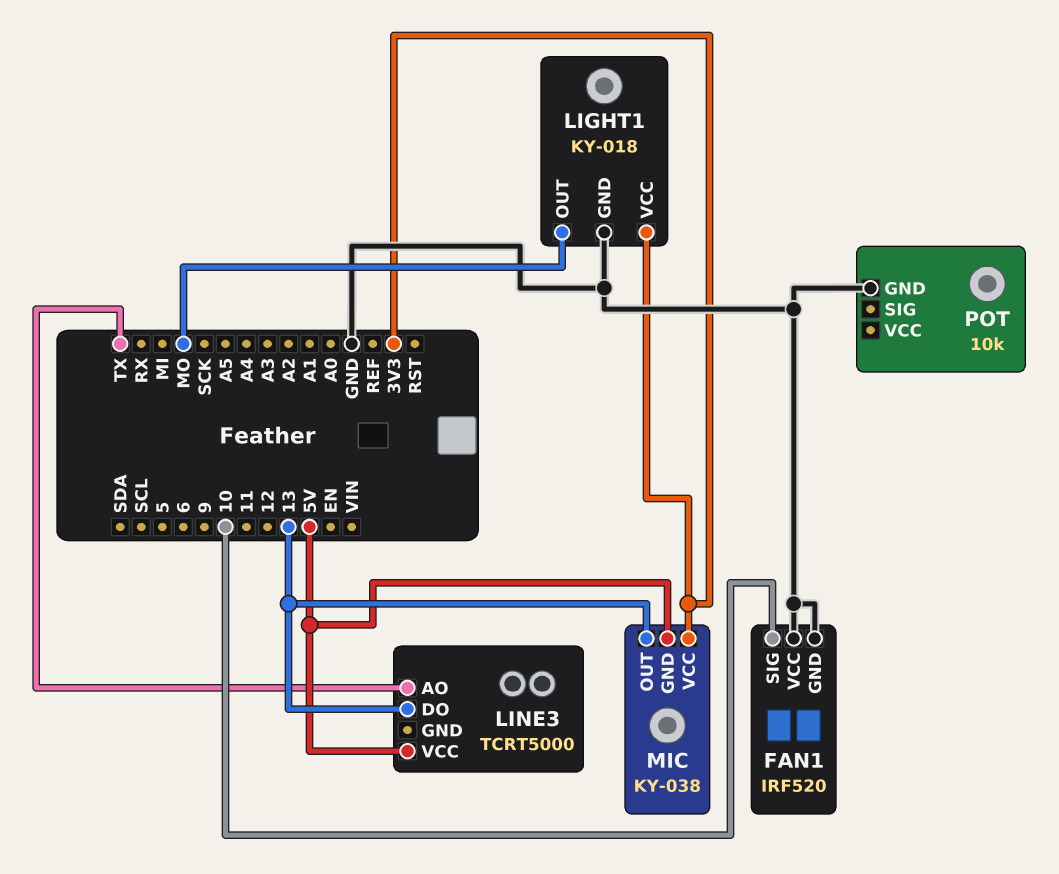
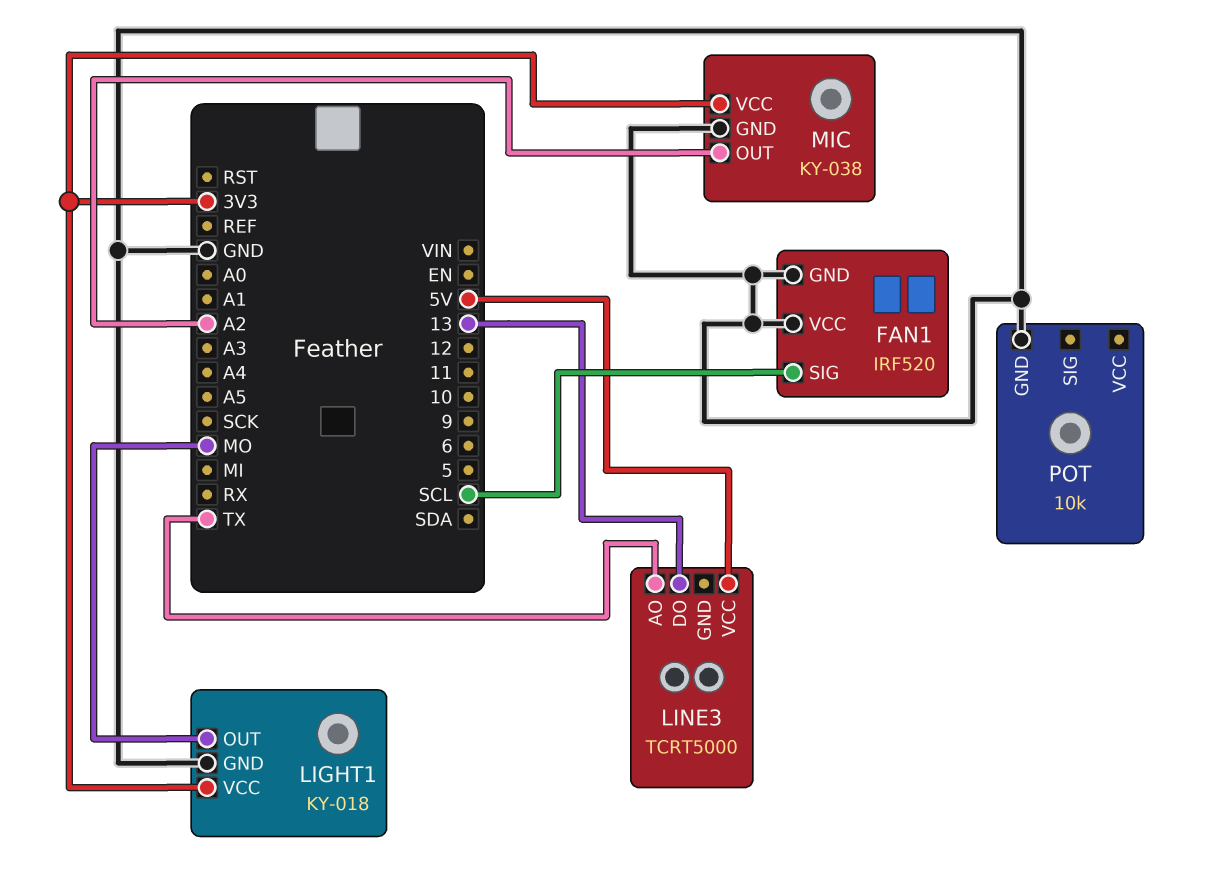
FAN1 pin SIG: 10 -> SCL
MIC pin GND: 5V -> GND
MIC pin OUT: 13 -> A2

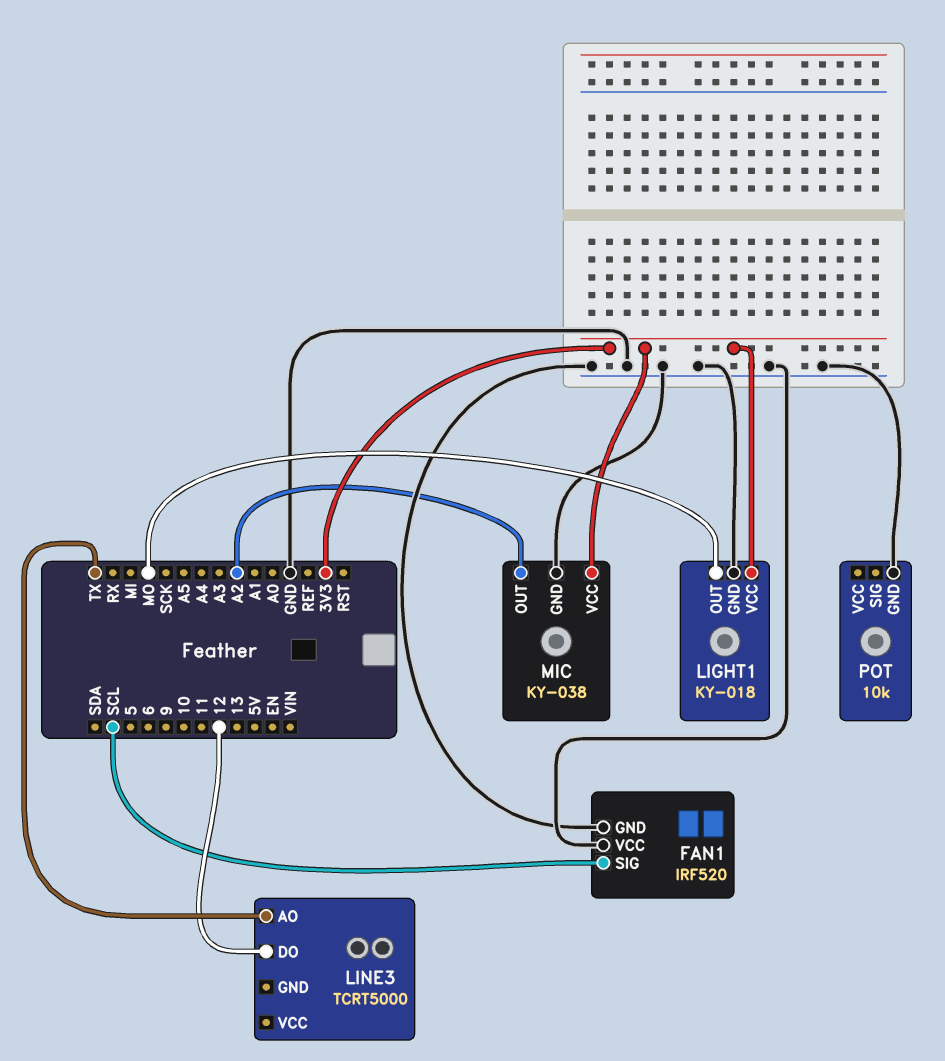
LINE3 pin DO: 13 -> 12
LINE3 pin VCC: 5V -> none

